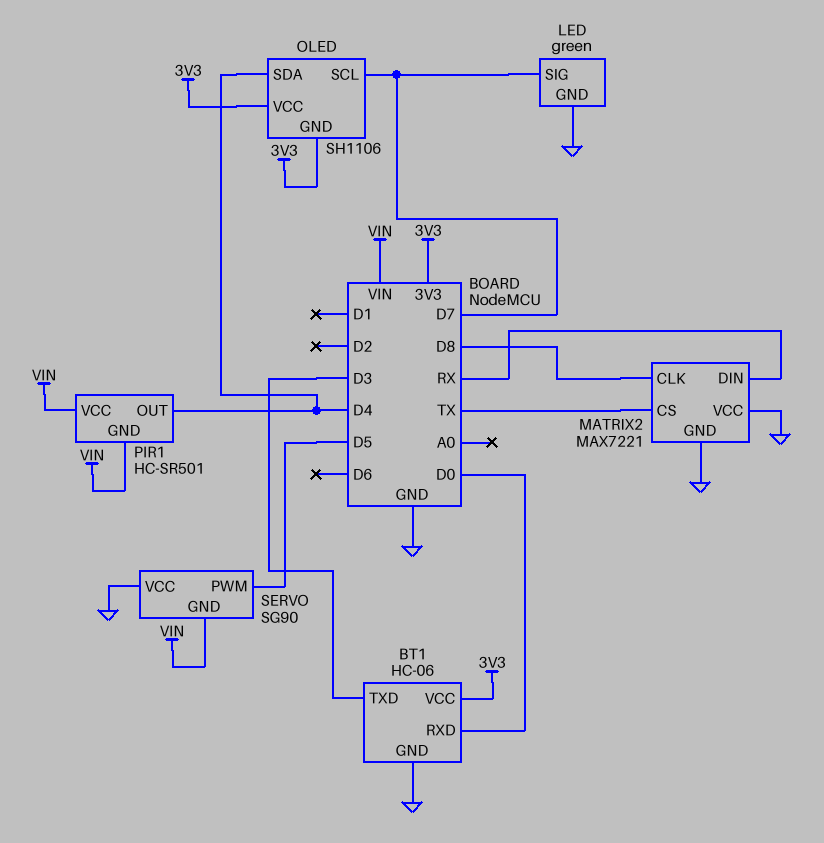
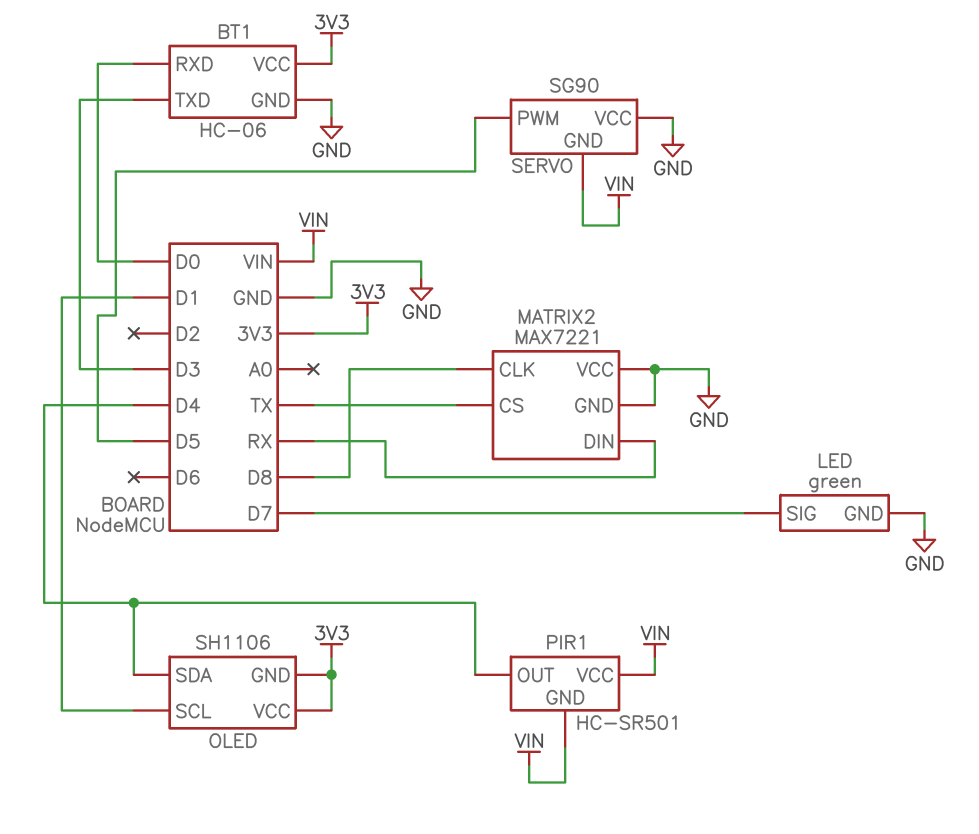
OLED pin SCL: D7 -> D1

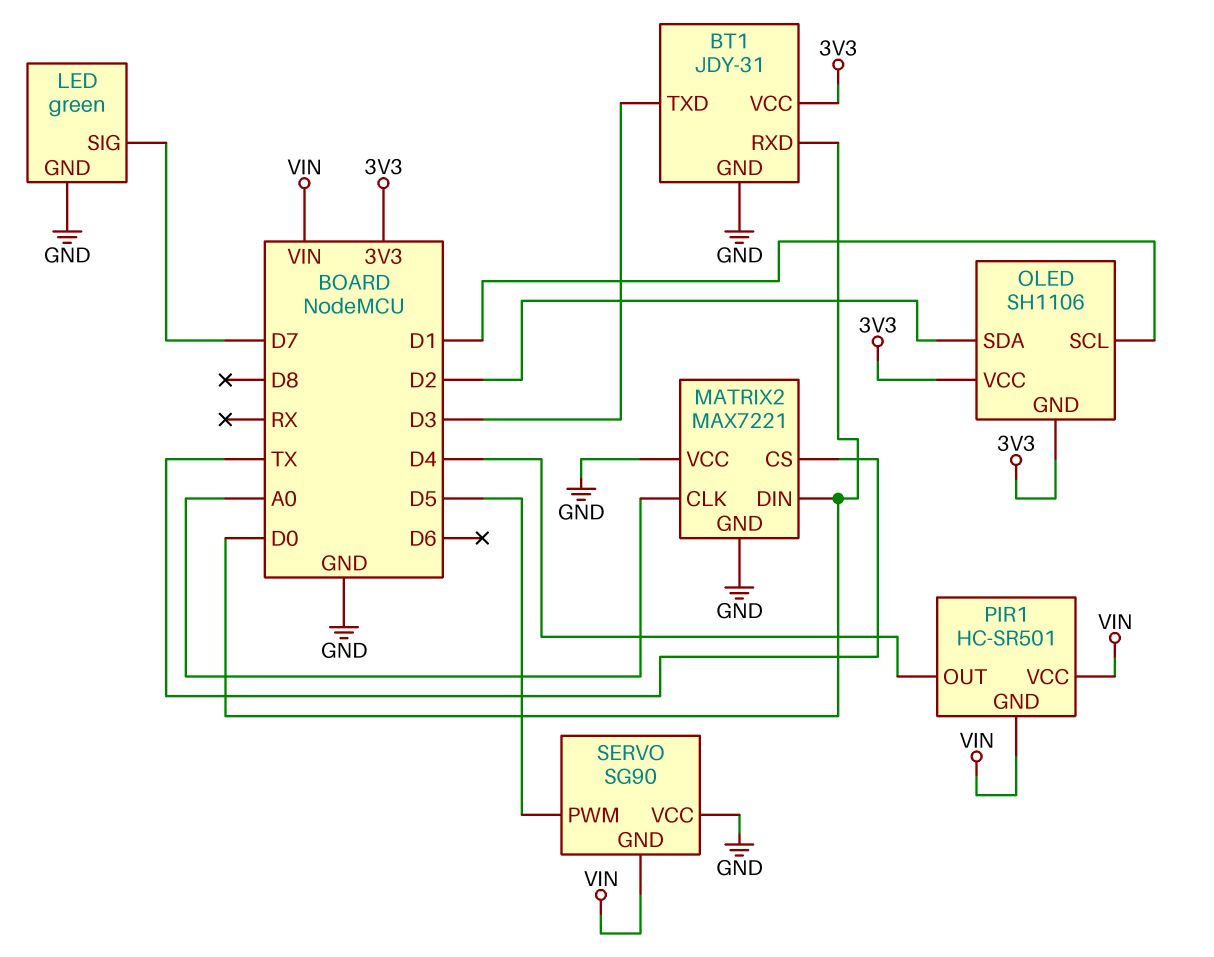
BT1: HC-06 -> JDY-31
MATRIX2 pin CLK: D8 -> A0
MATRIX2 pin DIN: RX -> D0
OLED pin SDA: D4 -> D2

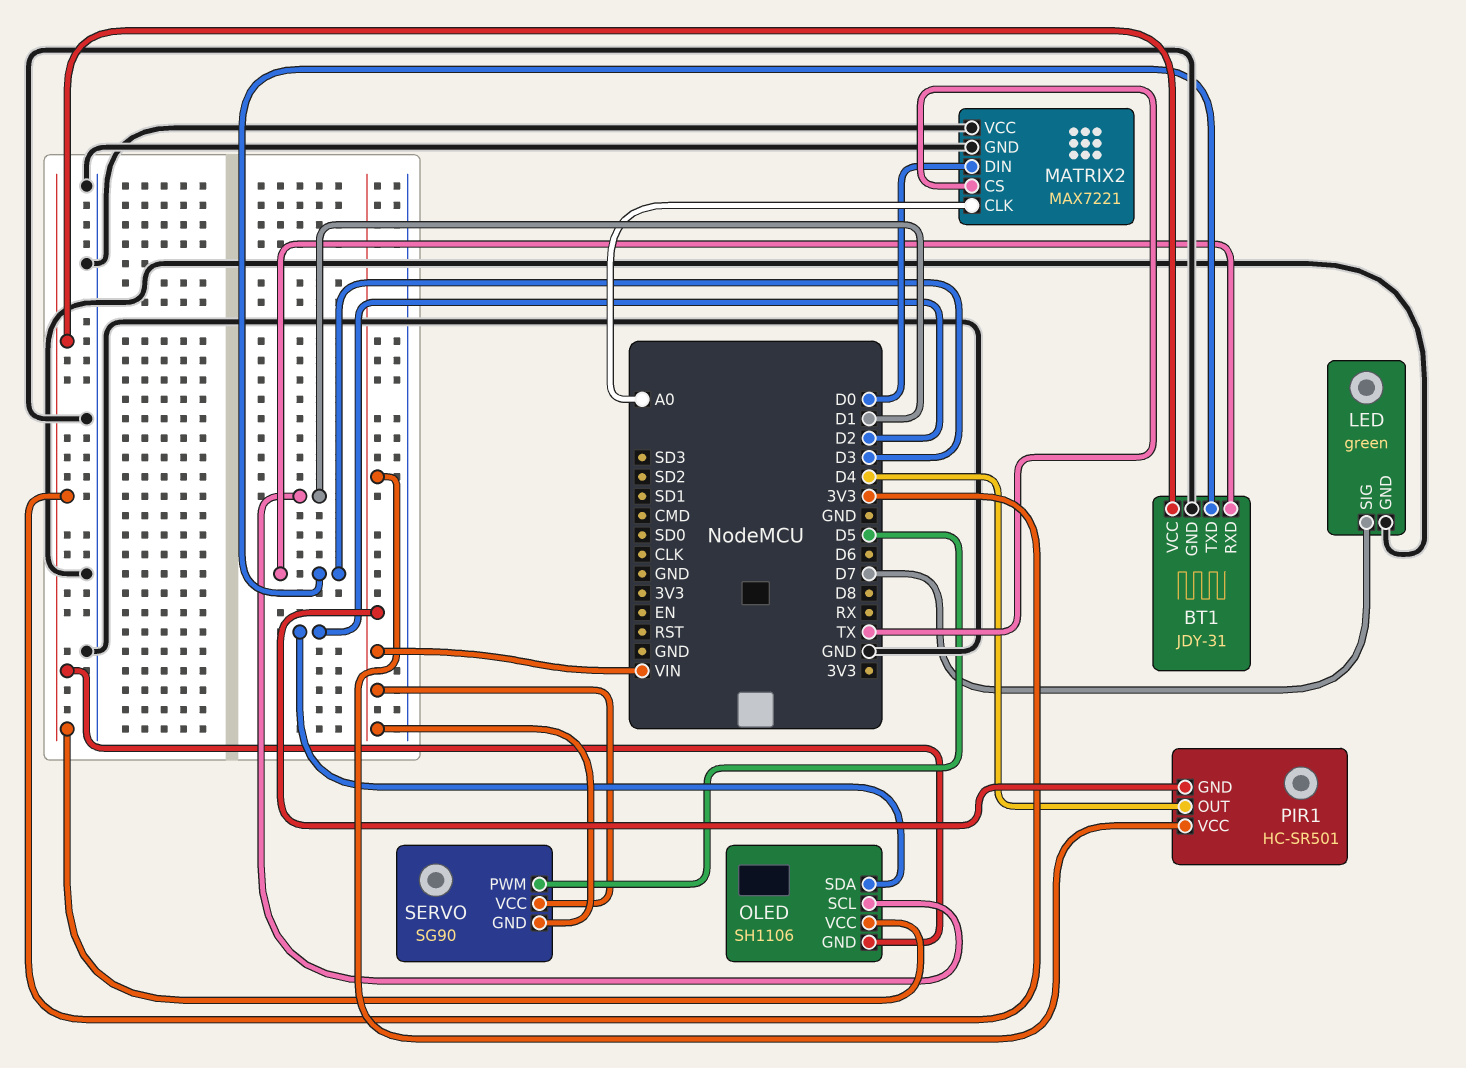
BT1 pin RXD: D0 -> D3
SERVO pin VCC: GND -> VIN

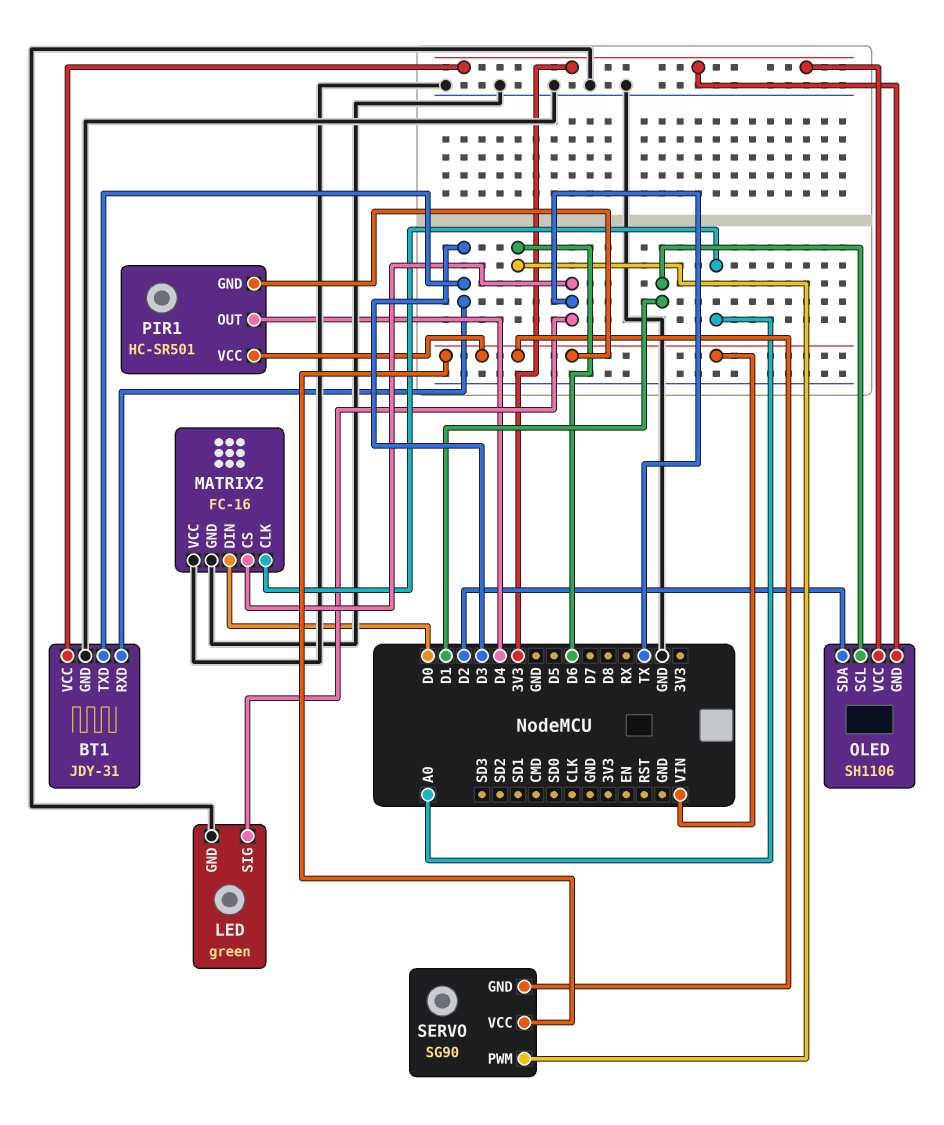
LED pin SIG: D7 -> TX
MATRIX2: MAX7221 -> FC-16
SERVO pin PWM: D5 -> D6

